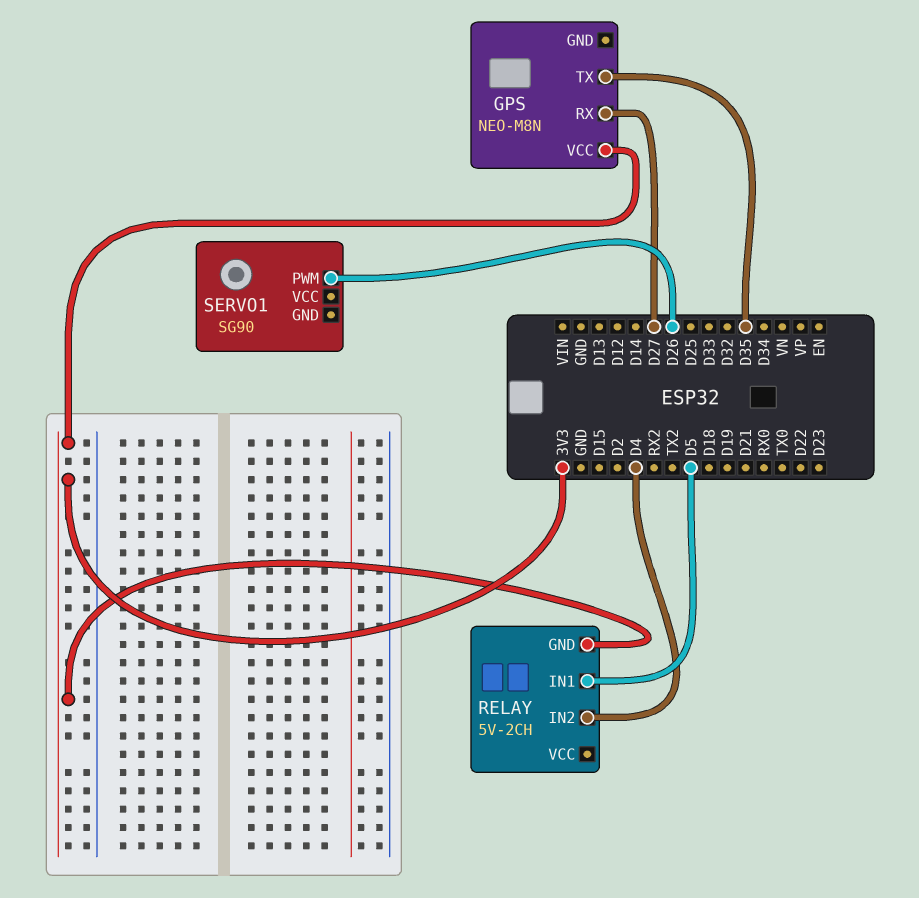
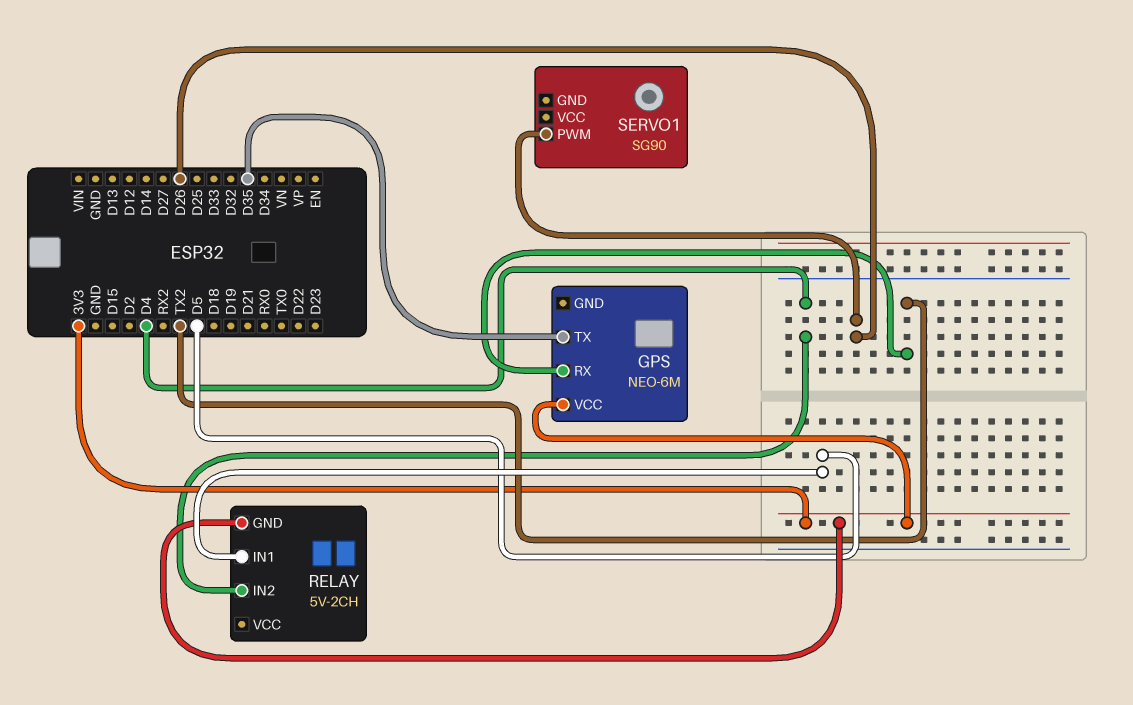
GPS: NEO-M8N -> NEO-6M
GPS pin RX: D27 -> TX2

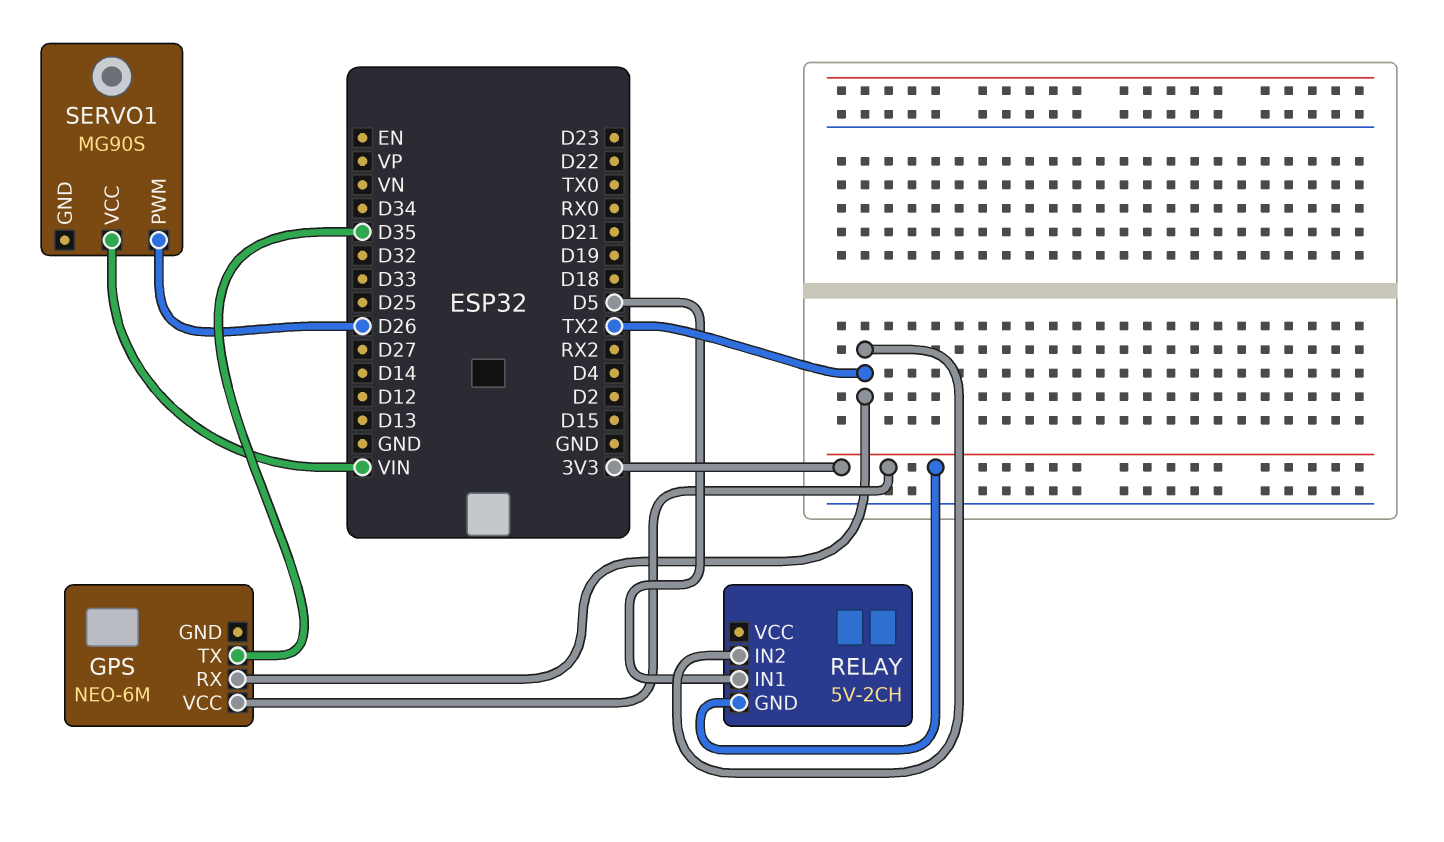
RELAY pin IN2: D4 -> TX2
SERVO1: SG90 -> MG90S
SERVO1 pin VCC: none -> VIN

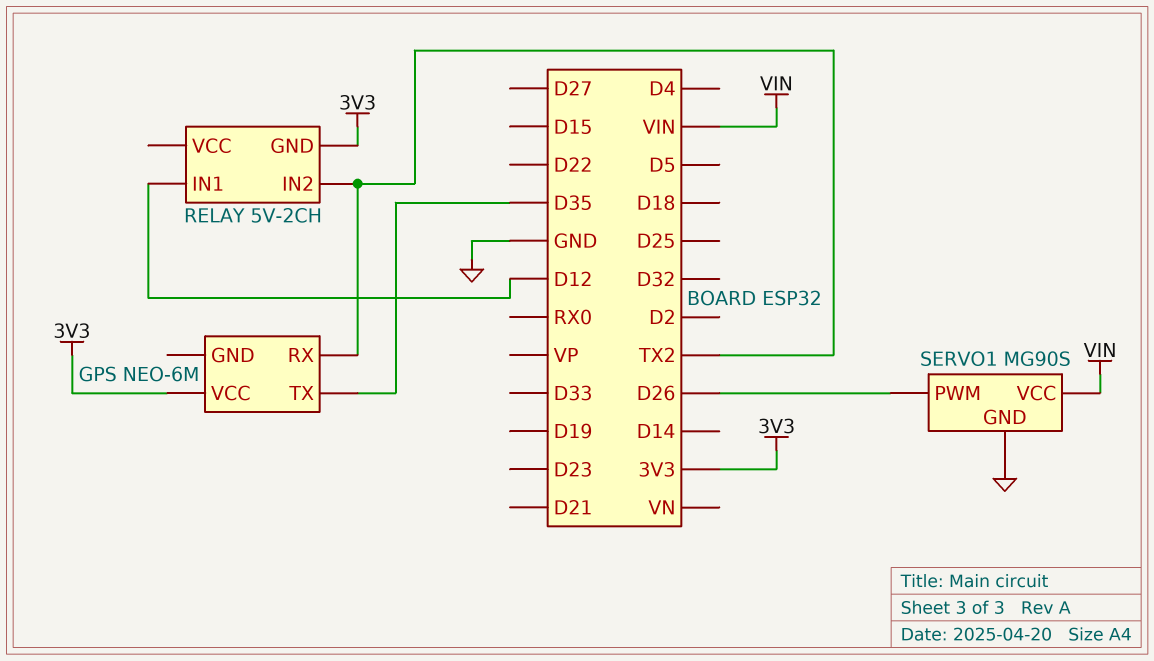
RELAY pin IN1: D5 -> D12
SERVO1 pin GND: none -> GND

